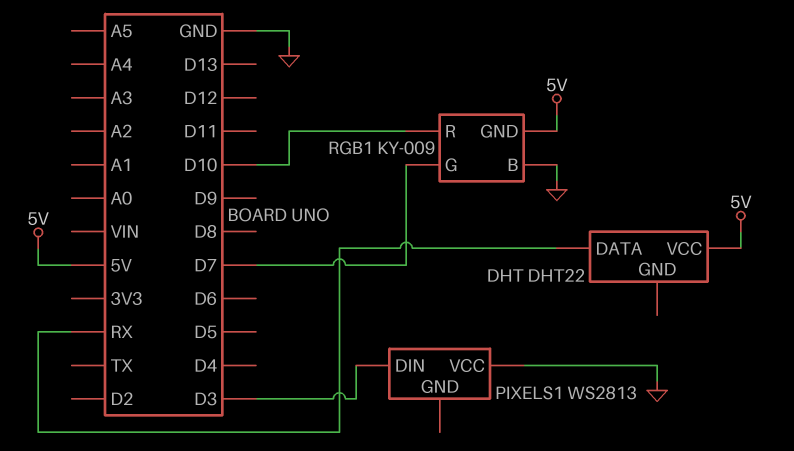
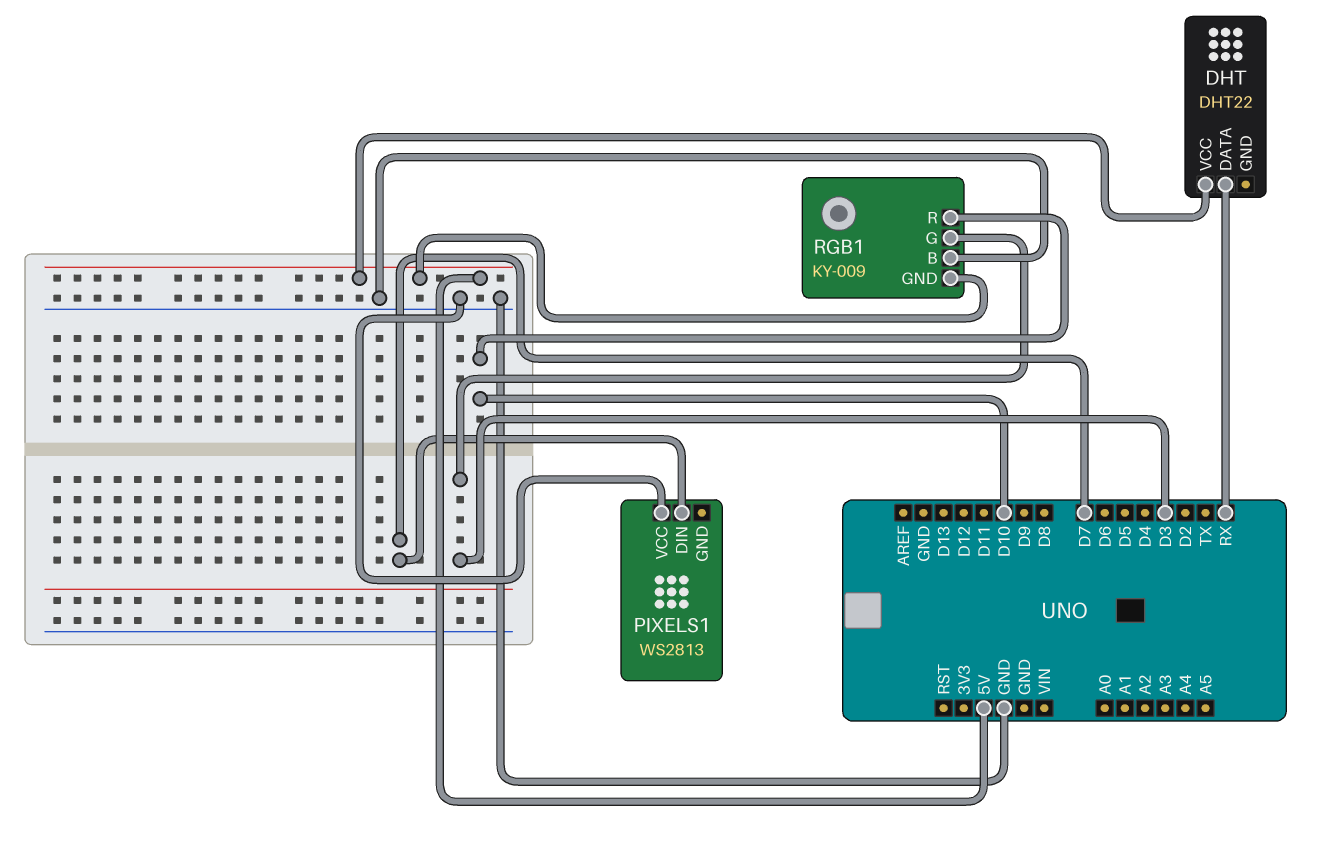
PIXELS1 pin DIN: D3 -> D7
RGB1 pin G: D7 -> D3

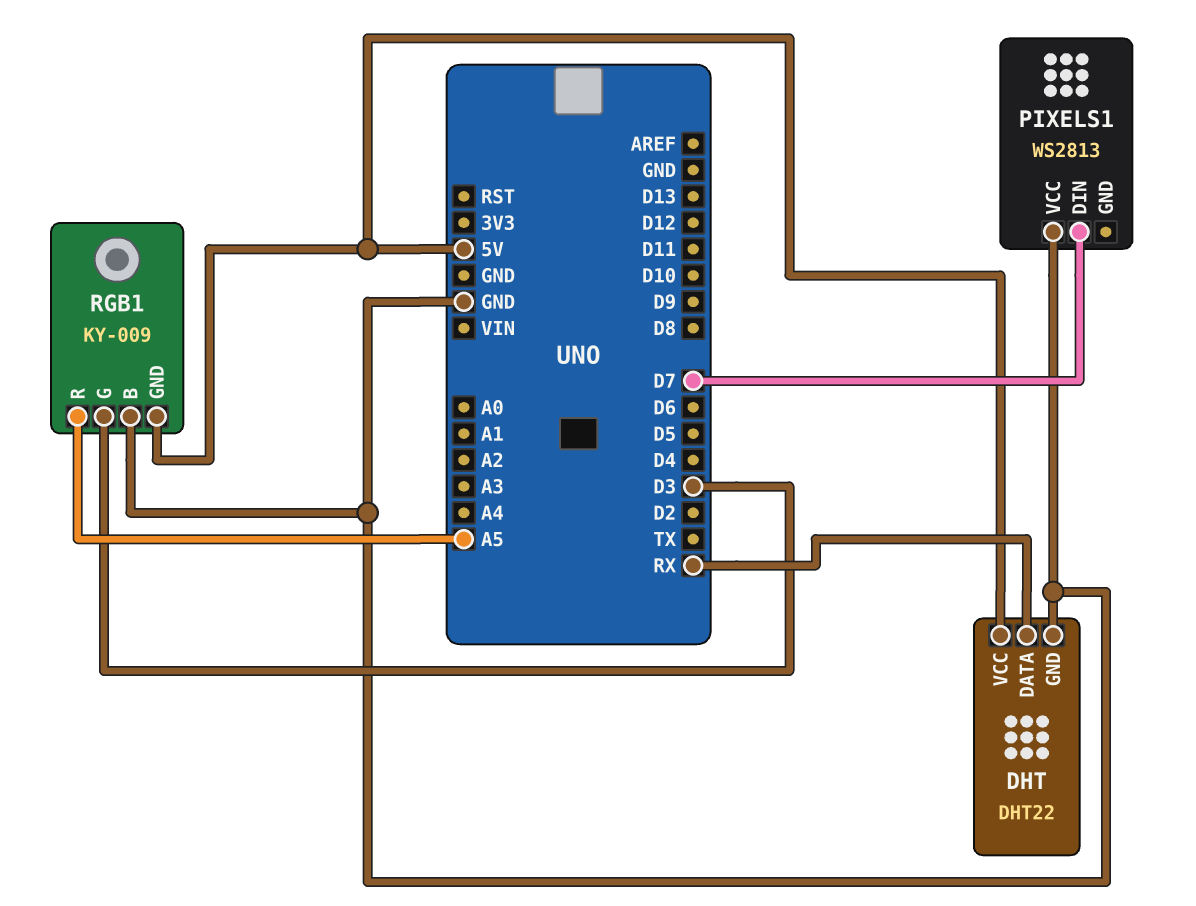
DHT pin GND: none -> GND
RGB1 pin R: D10 -> A5

